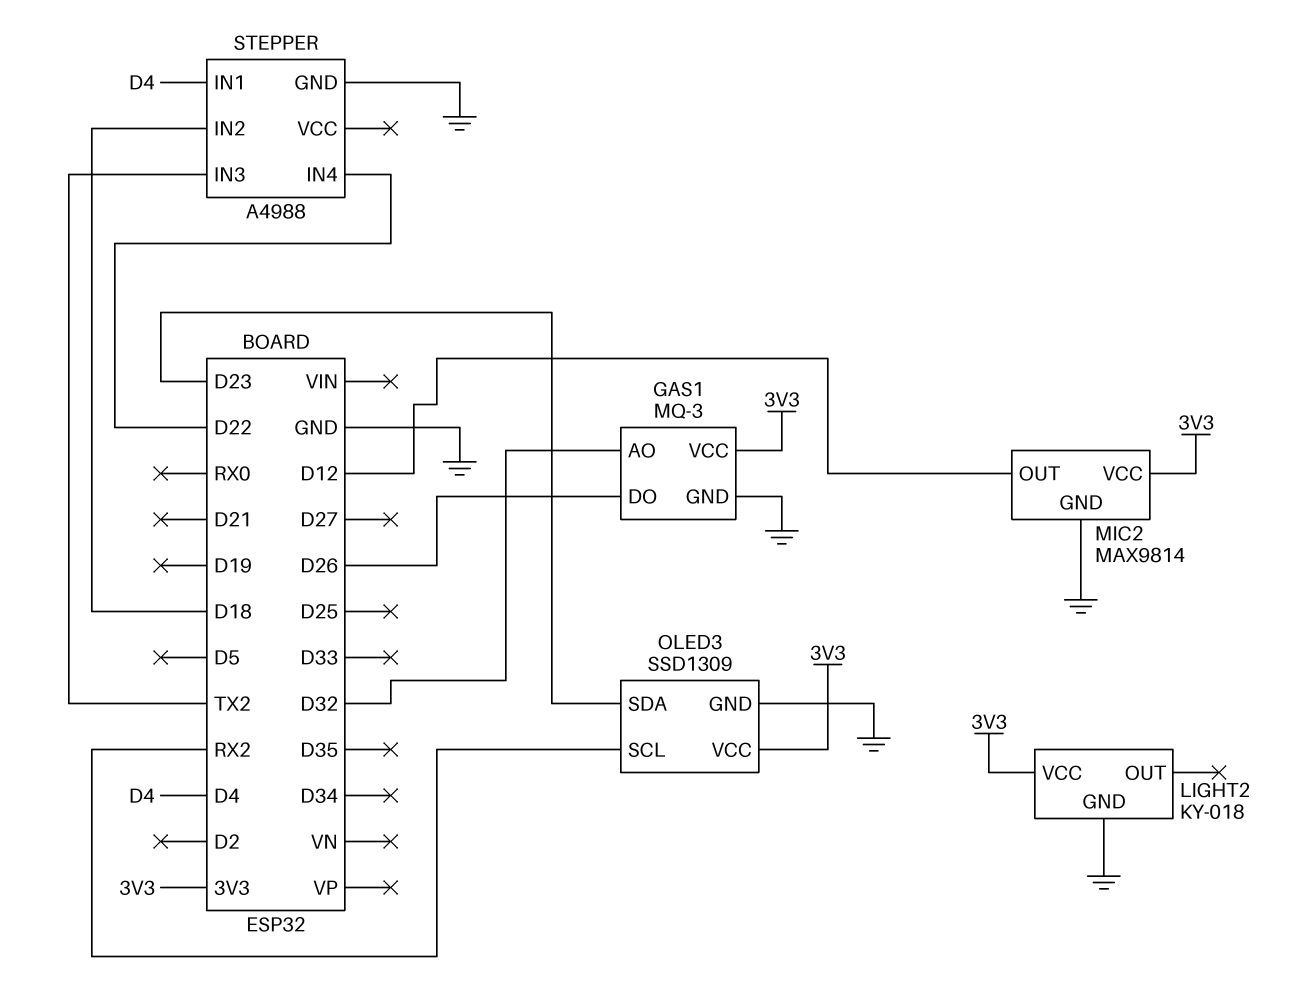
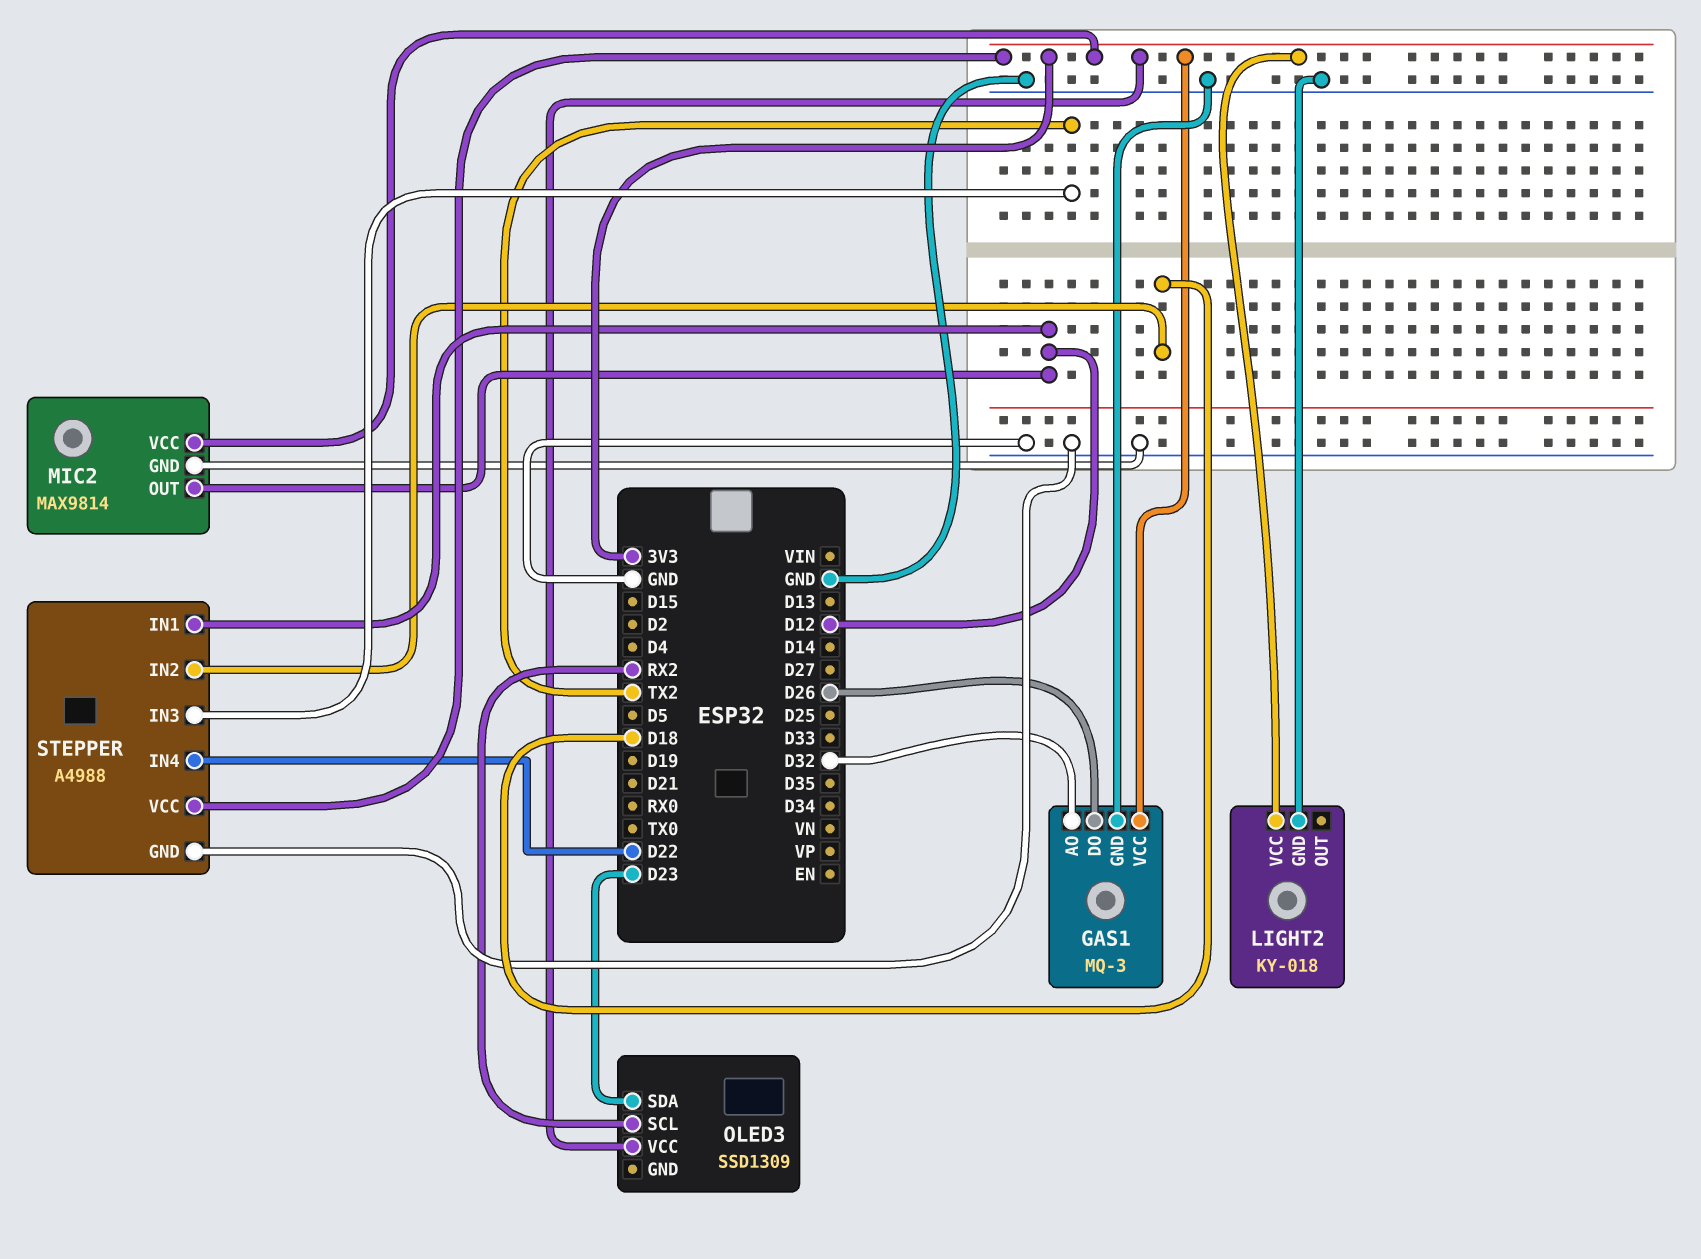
OLED3 pin GND: GND -> none
STEPPER pin IN1: D4 -> D12
STEPPER pin VCC: none -> 3V3

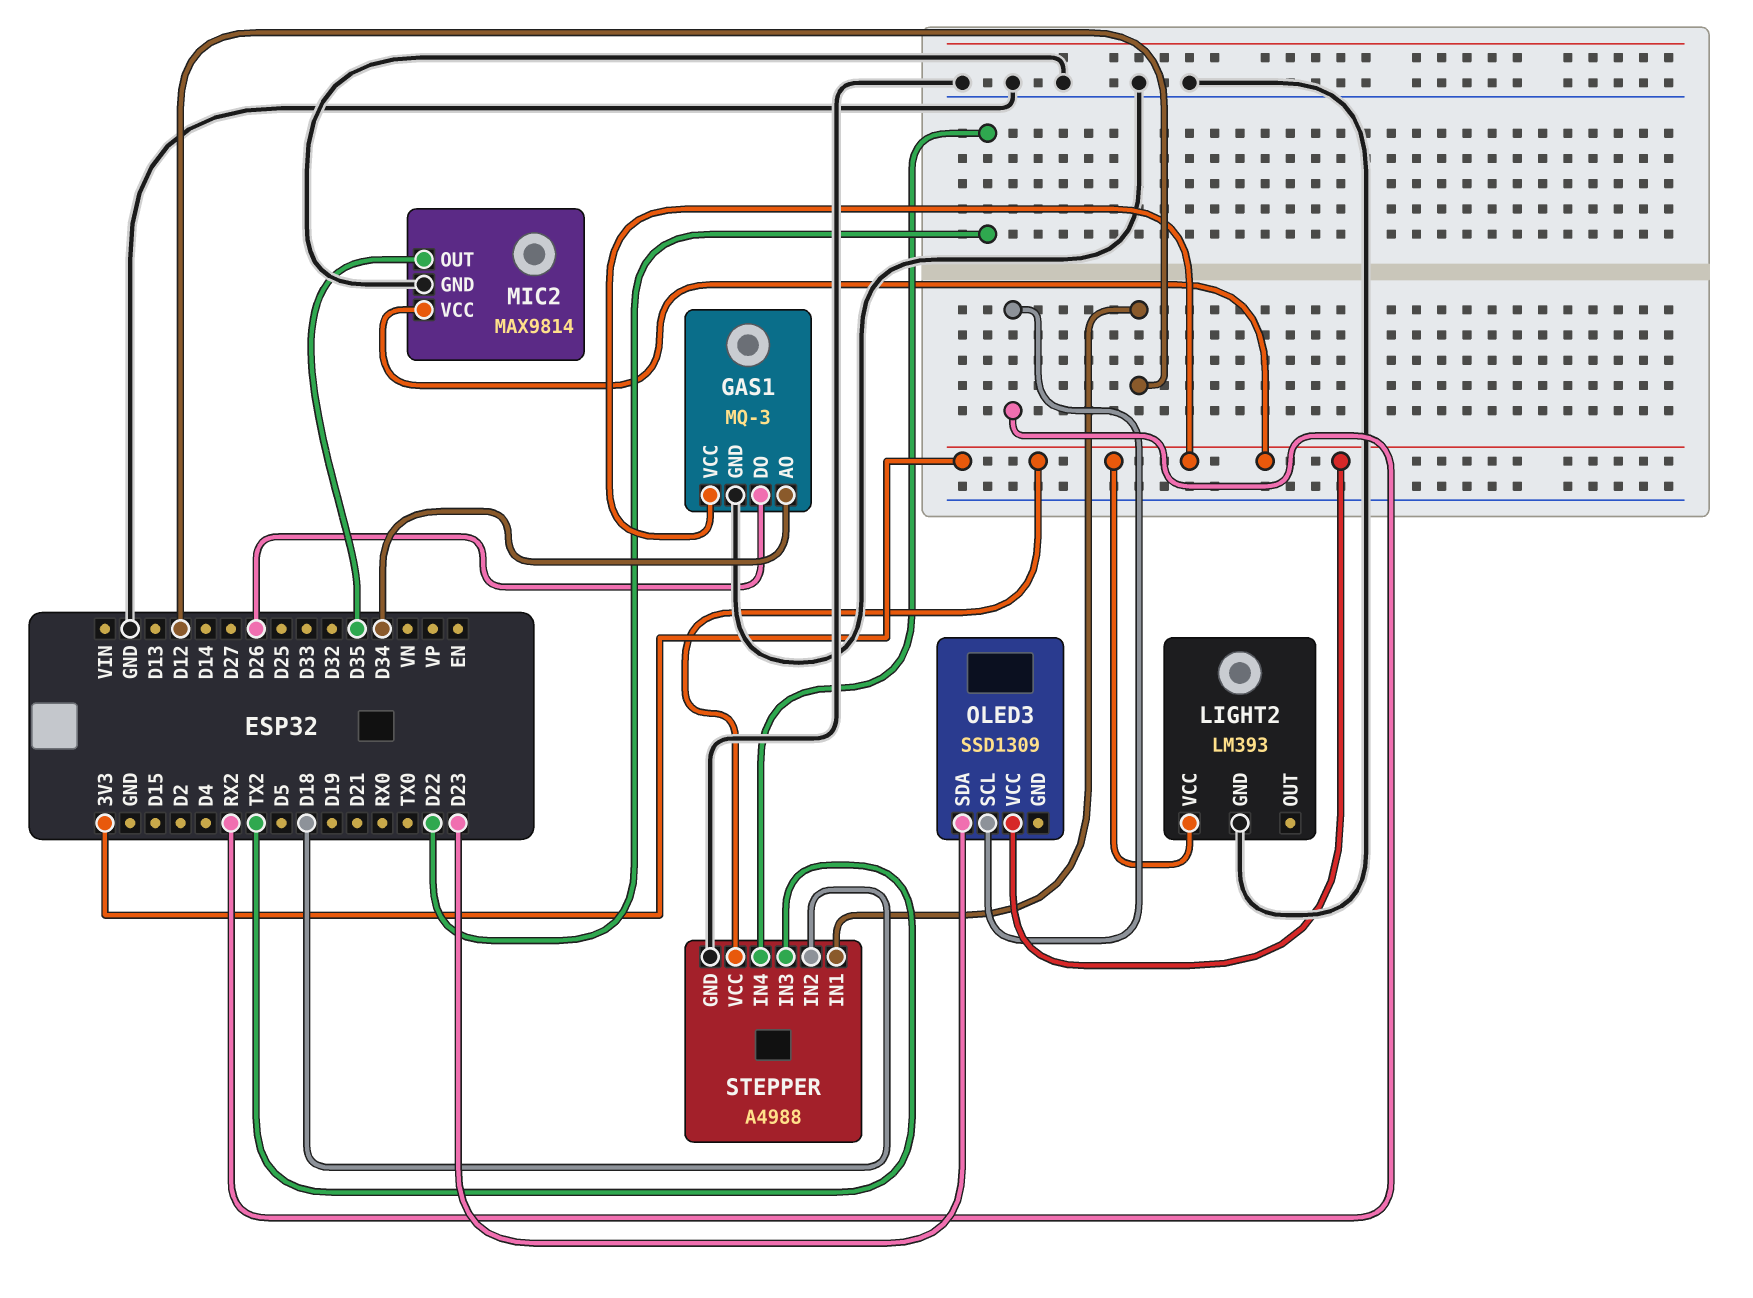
GAS1 pin AO: D32 -> D34
LIGHT2: KY-018 -> LM393
MIC2 pin OUT: D12 -> D35

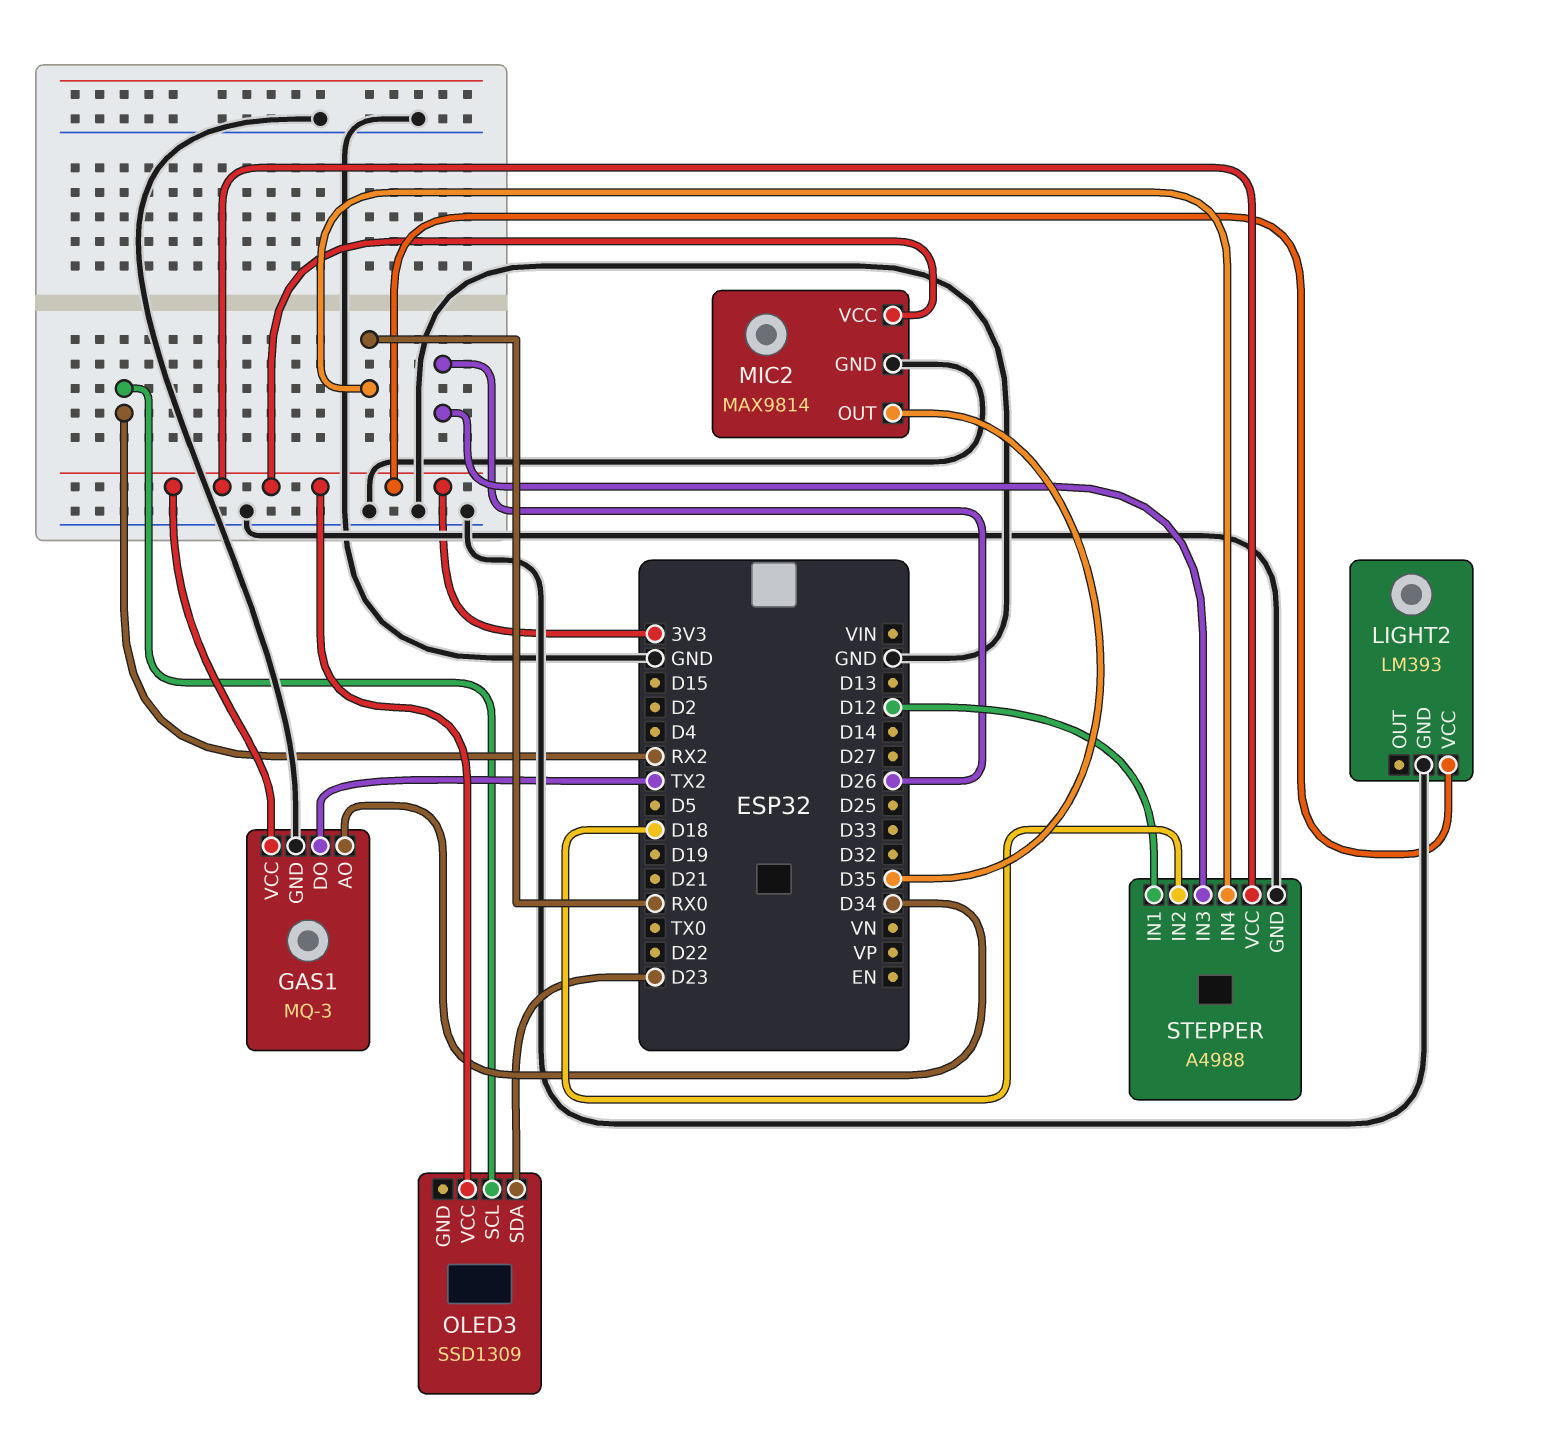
GAS1 pin DO: D26 -> TX2
STEPPER pin IN3: TX2 -> D26
STEPPER pin IN4: D22 -> RX0

